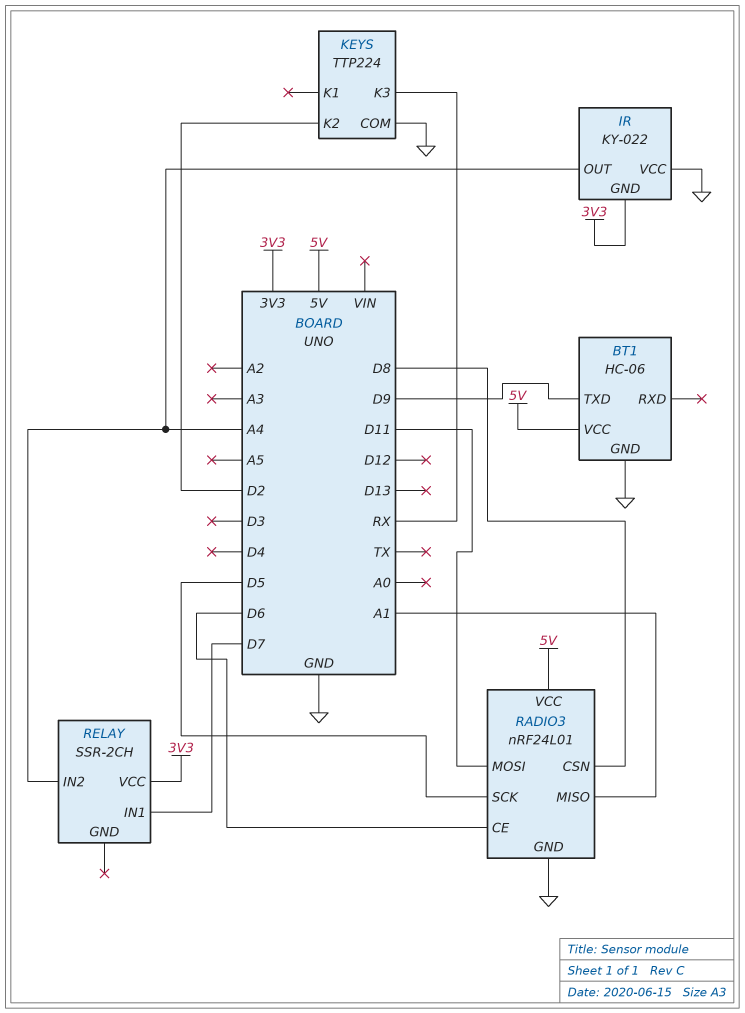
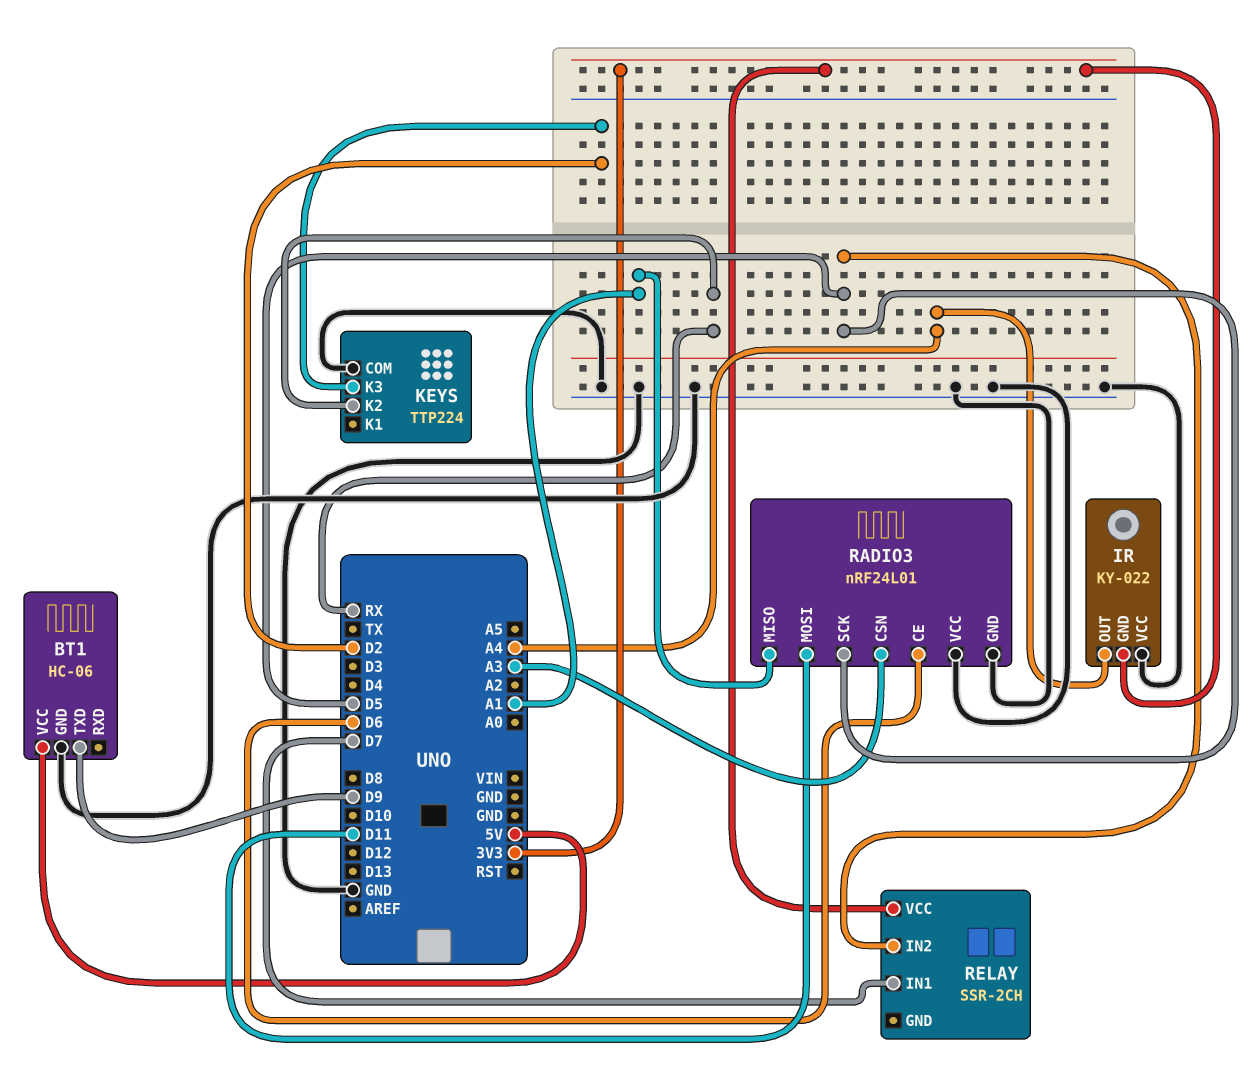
KEYS pin K2: D2 -> RX
KEYS pin K3: RX -> D2
RADIO3 pin CSN: D8 -> A3
RADIO3 pin VCC: 5V -> GND
RELAY pin IN2: A4 -> D5

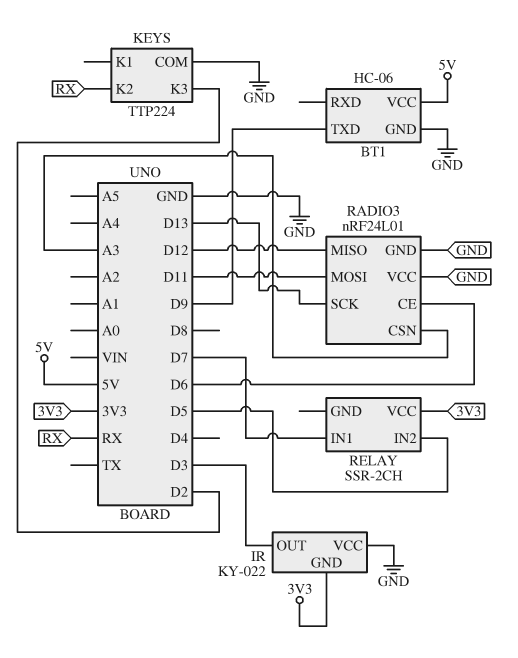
IR pin OUT: A4 -> D3
RADIO3 pin MISO: A1 -> D12
RADIO3 pin SCK: D5 -> D13

